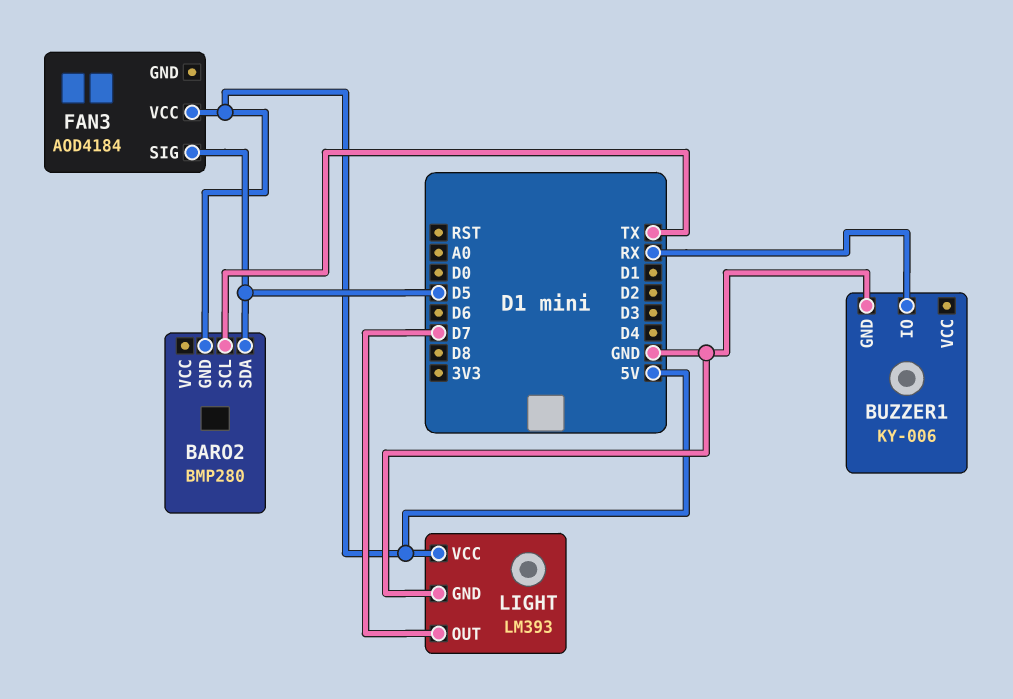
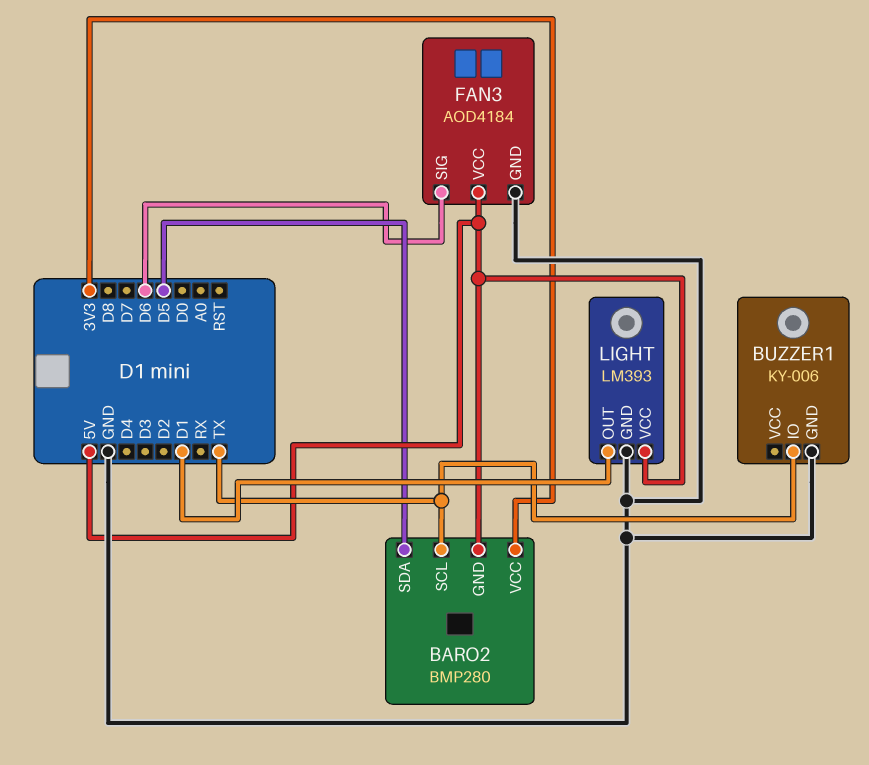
BARO2 pin VCC: none -> 3V3
BUZZER1 pin IO: RX -> TX
FAN3 pin GND: none -> GND
FAN3 pin SIG: D5 -> D6
LIGHT pin OUT: D7 -> D1

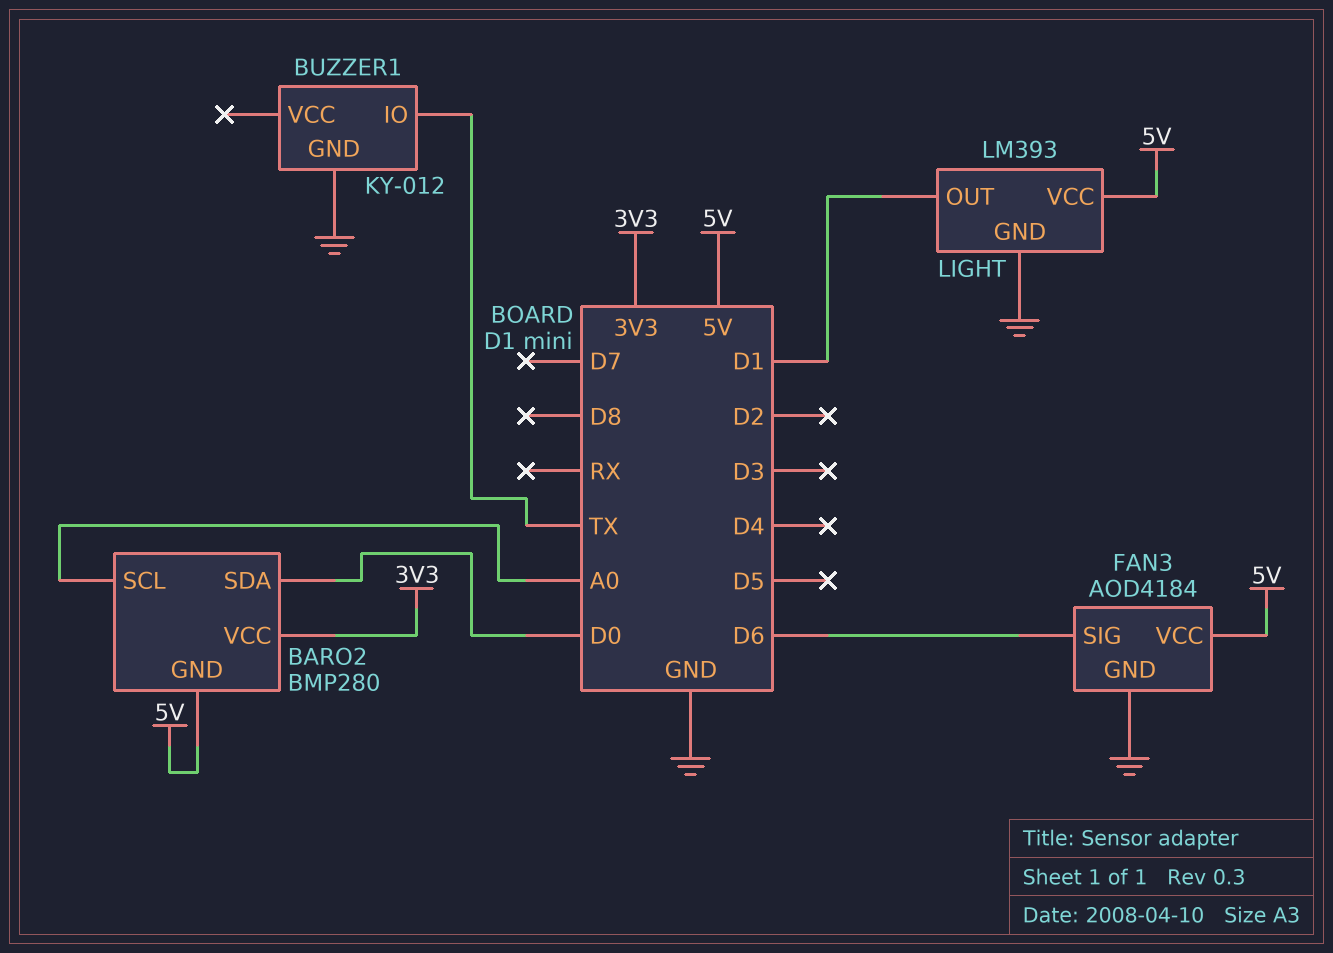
BARO2 pin SCL: TX -> A0
BARO2 pin SDA: D5 -> D0
BUZZER1: KY-006 -> KY-012

